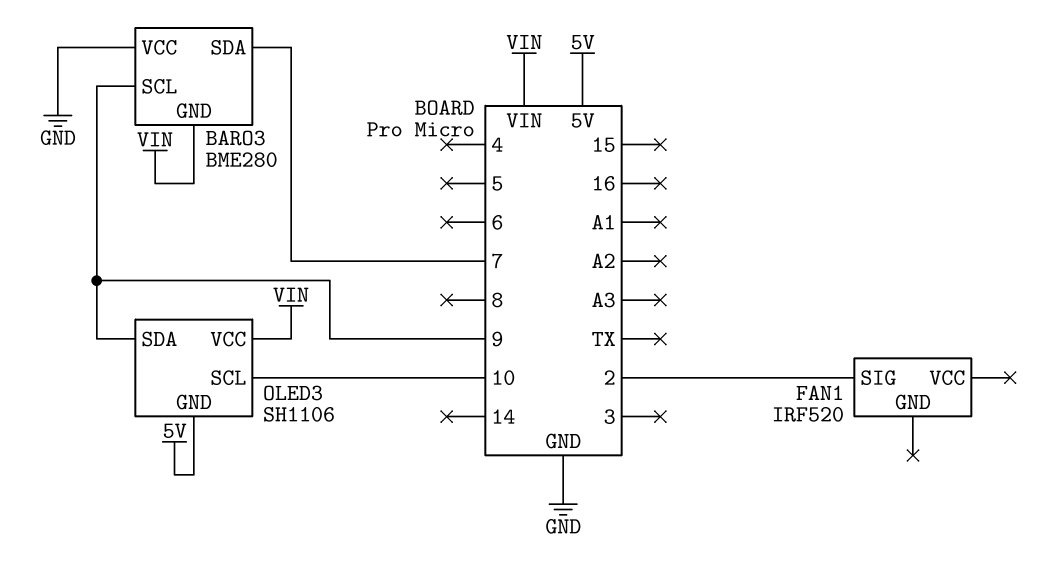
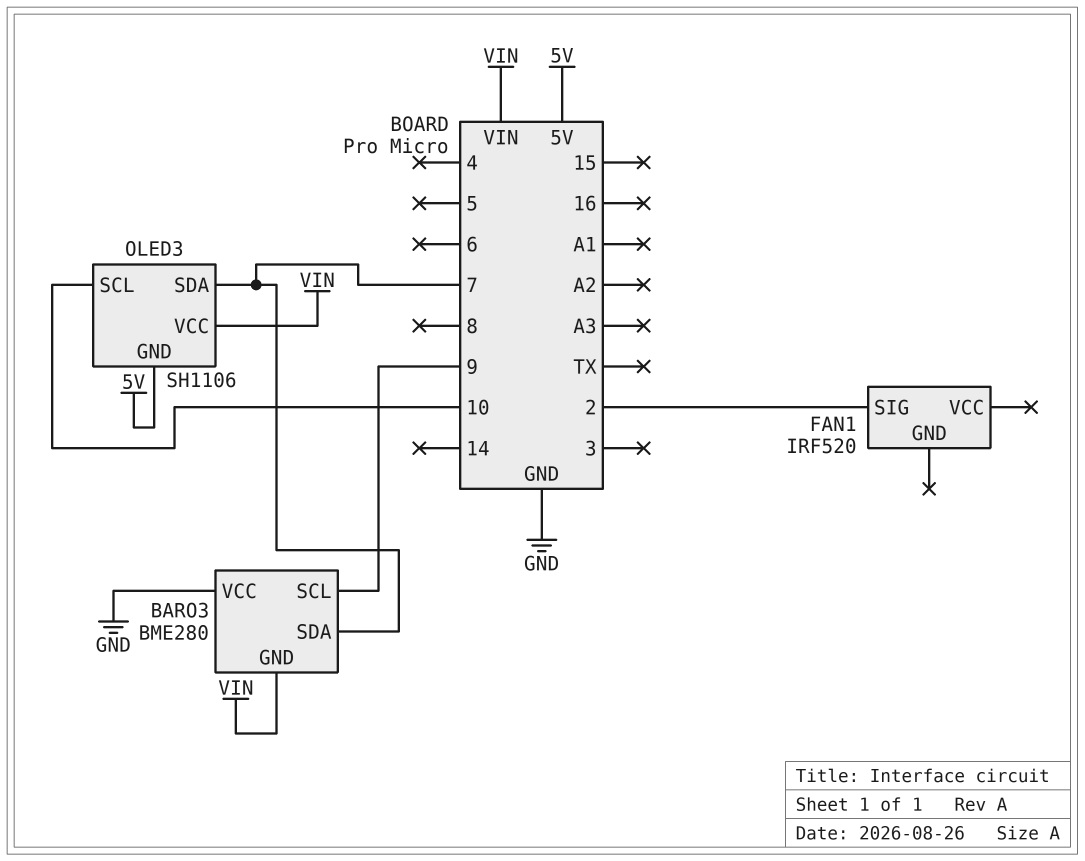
OLED3 pin SDA: 9 -> 7

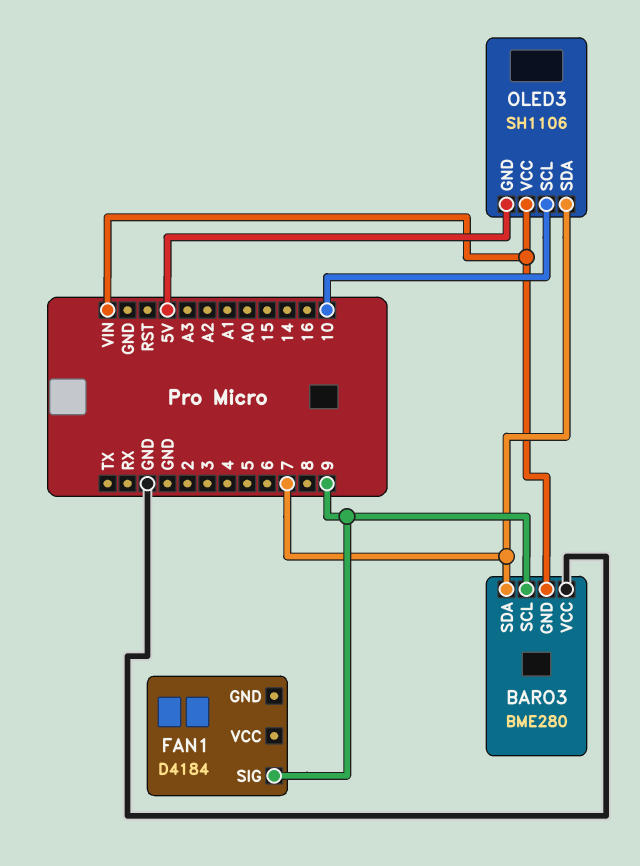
FAN1: IRF520 -> D4184
FAN1 pin SIG: 2 -> 9

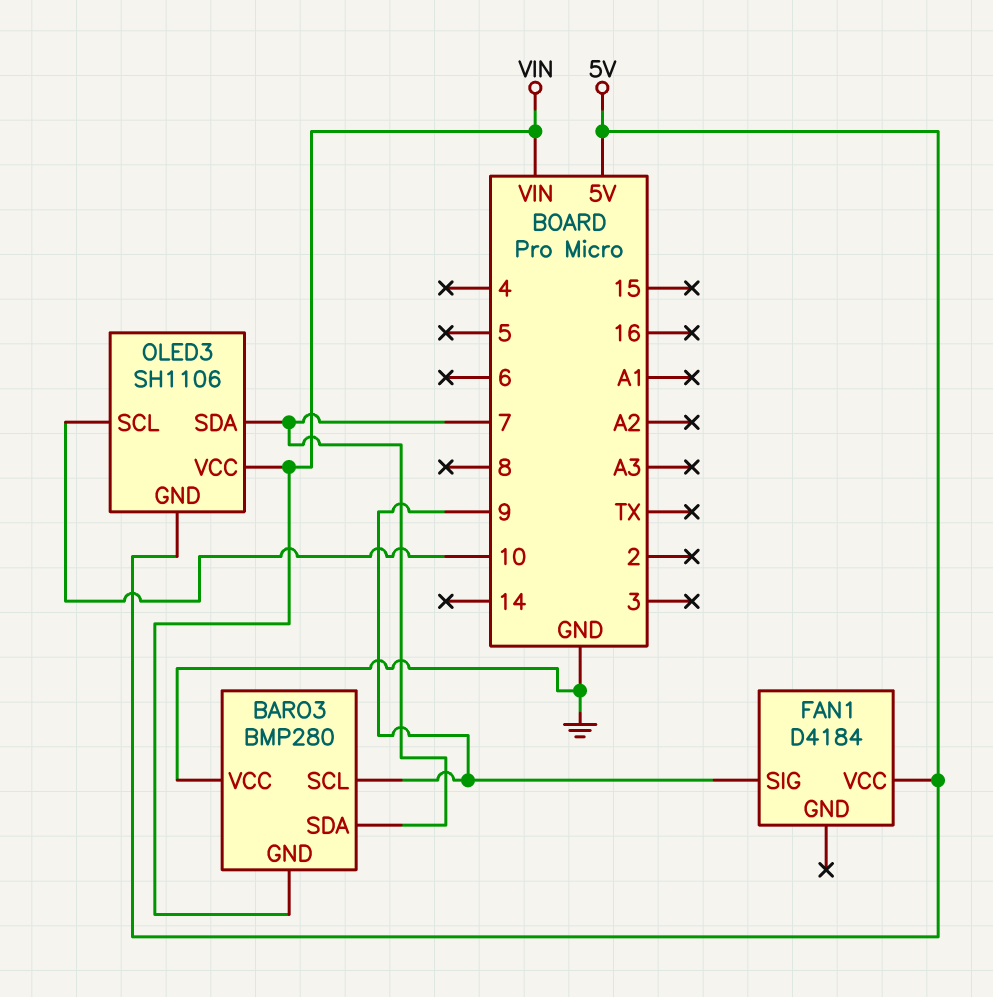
BARO3: BME280 -> BMP280
FAN1 pin VCC: none -> 5V

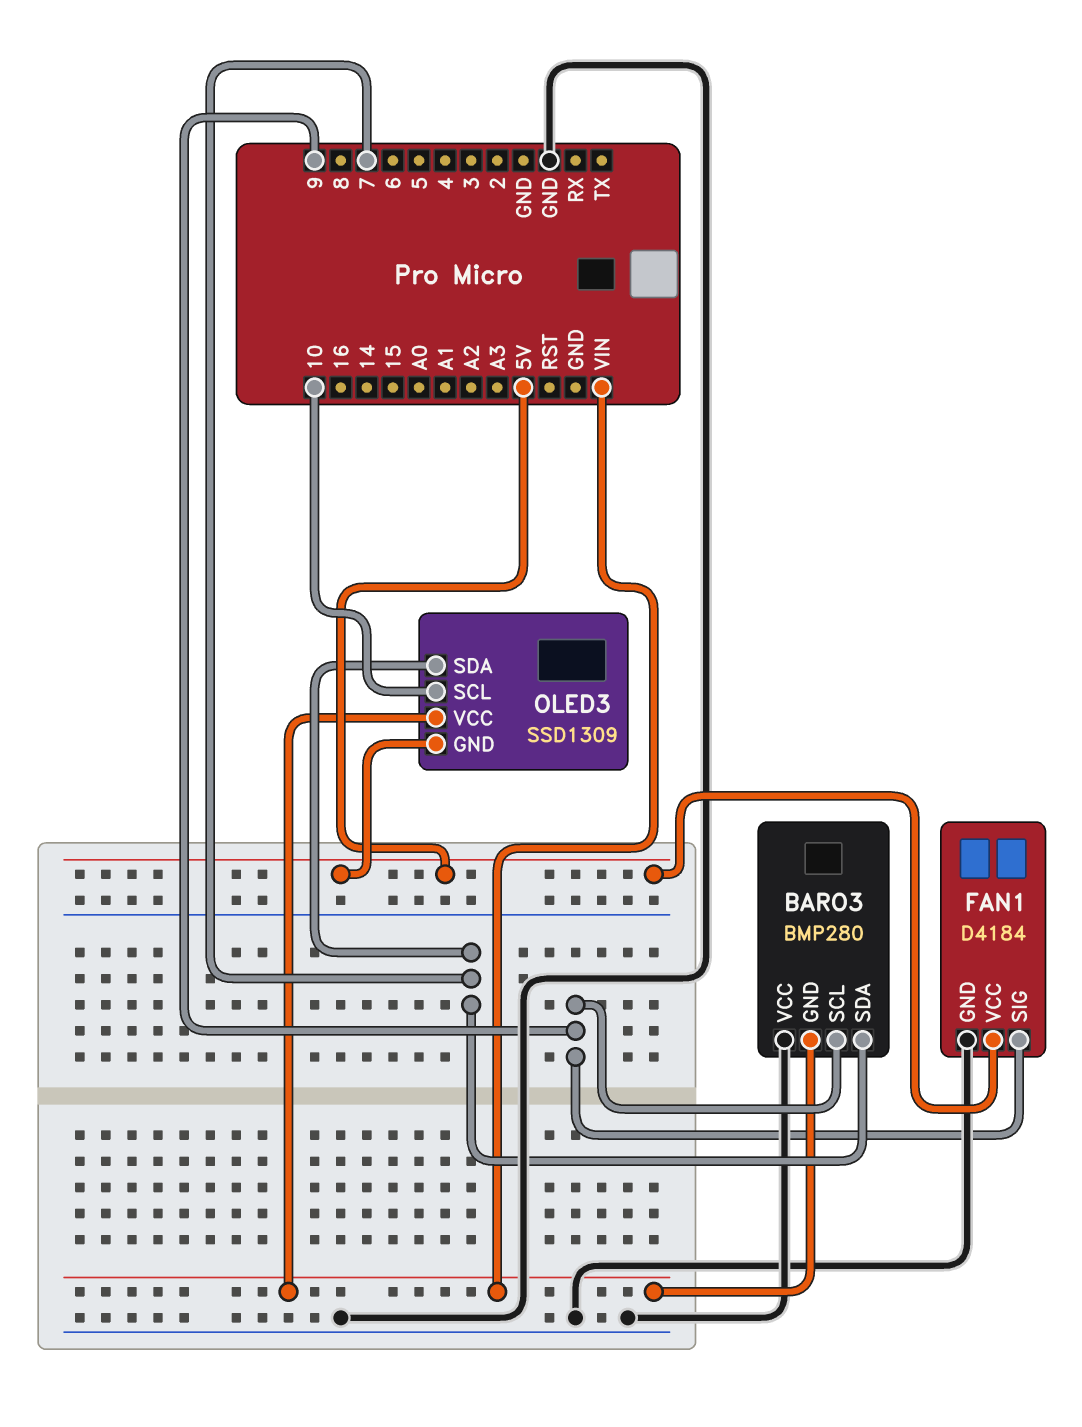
FAN1 pin GND: none -> GND
OLED3: SH1106 -> SSD1309

